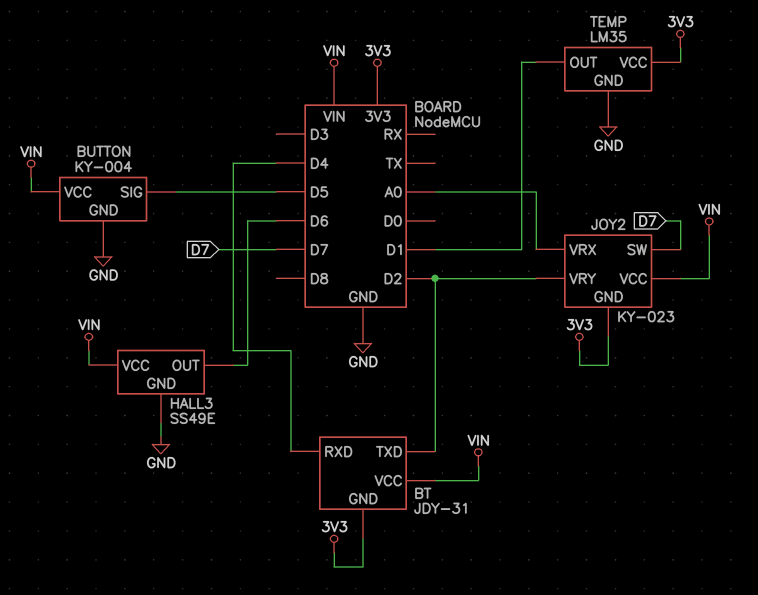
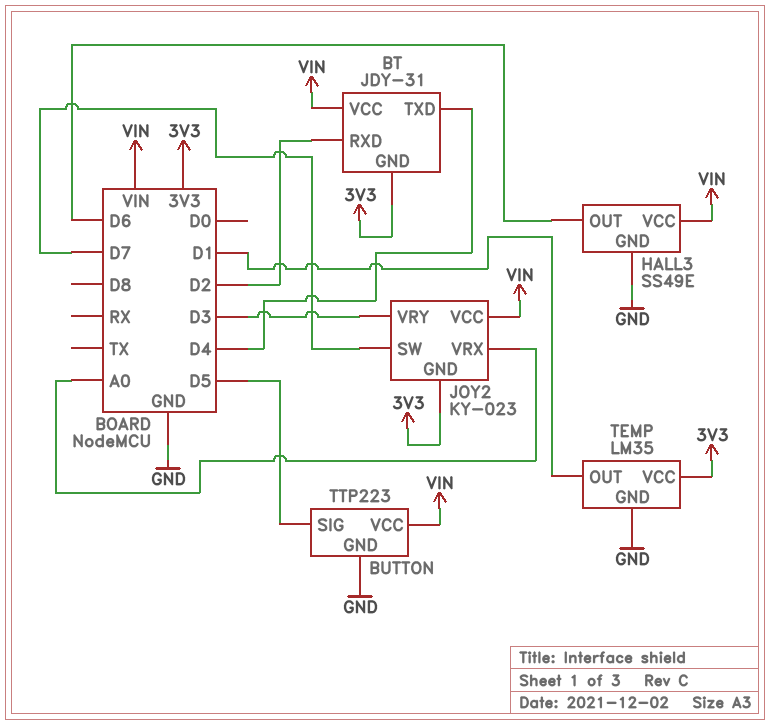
BT pin RXD: D4 -> D2
BT pin TXD: D2 -> D4
BUTTON: KY-004 -> TTP223
JOY2 pin VRY: D2 -> D3

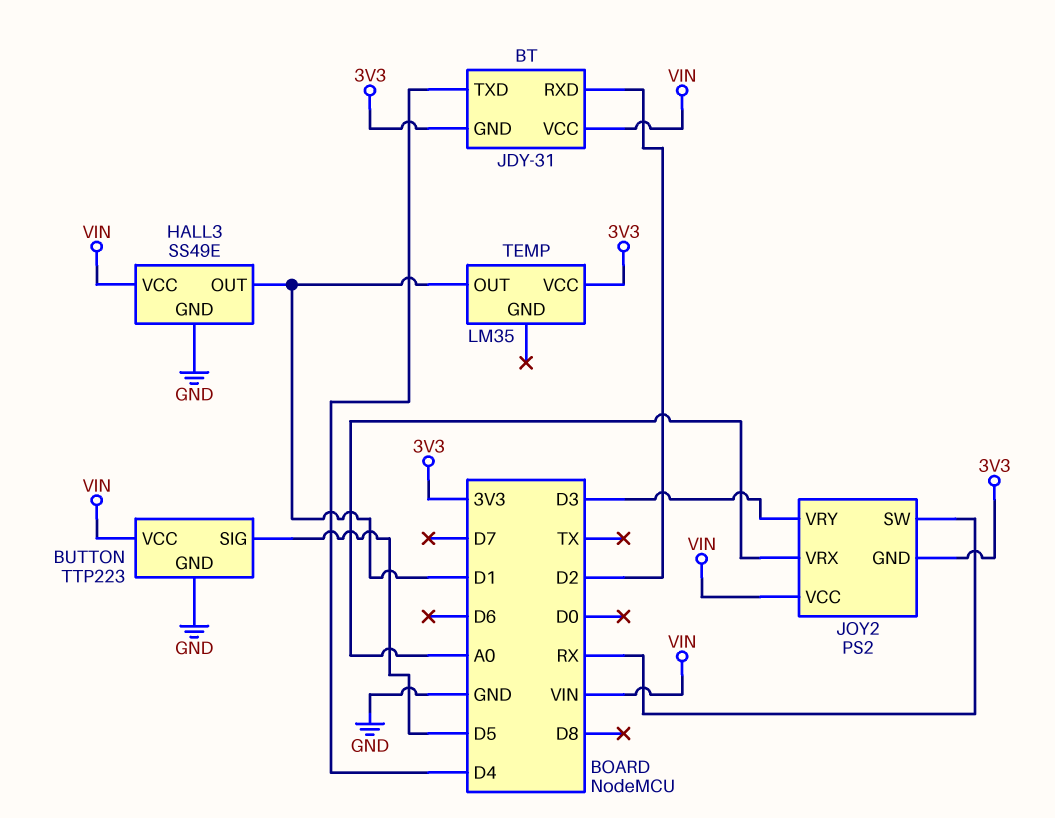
HALL3 pin OUT: D6 -> D1
JOY2: KY-023 -> PS2
JOY2 pin SW: D7 -> RX
TEMP pin GND: GND -> none

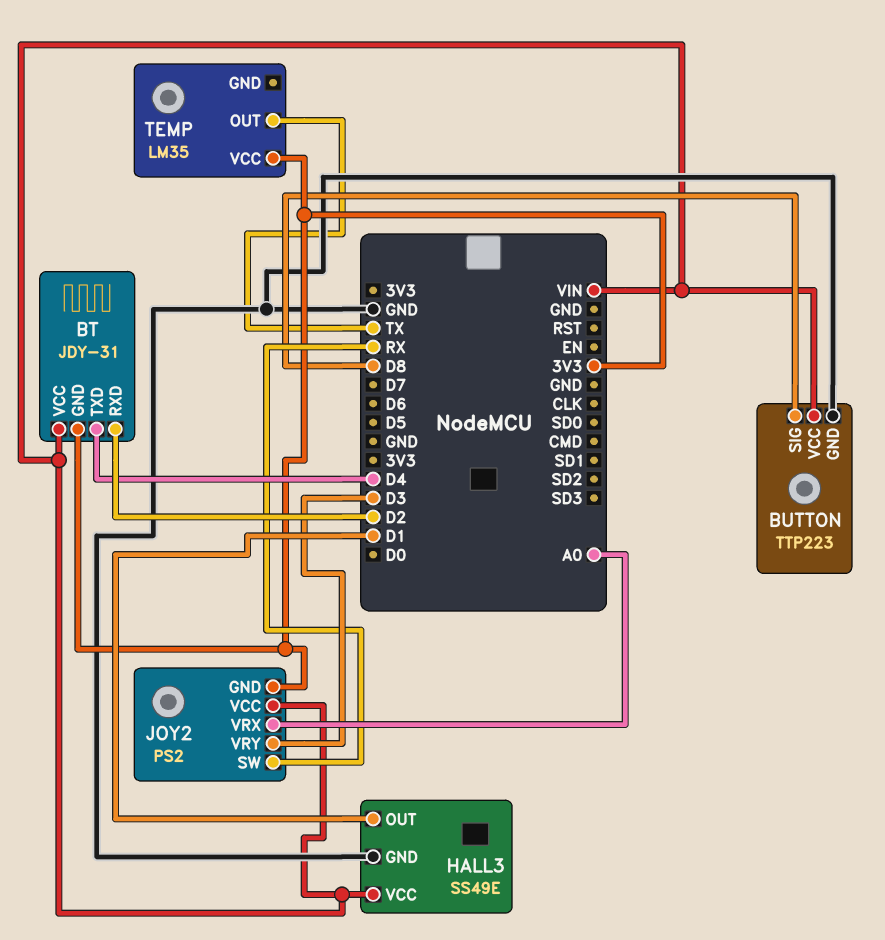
BUTTON pin SIG: D5 -> D8
TEMP pin OUT: D1 -> TX

